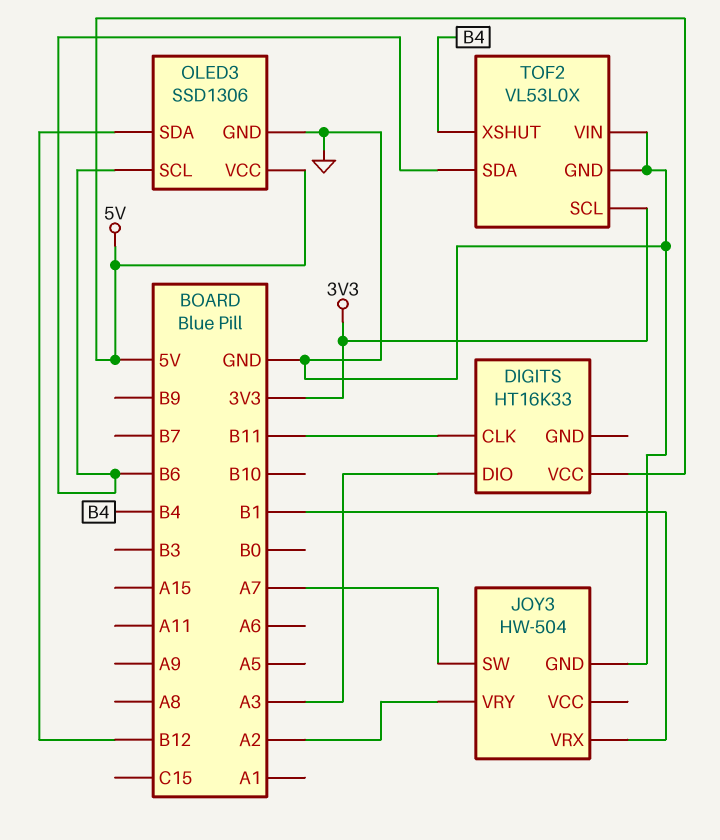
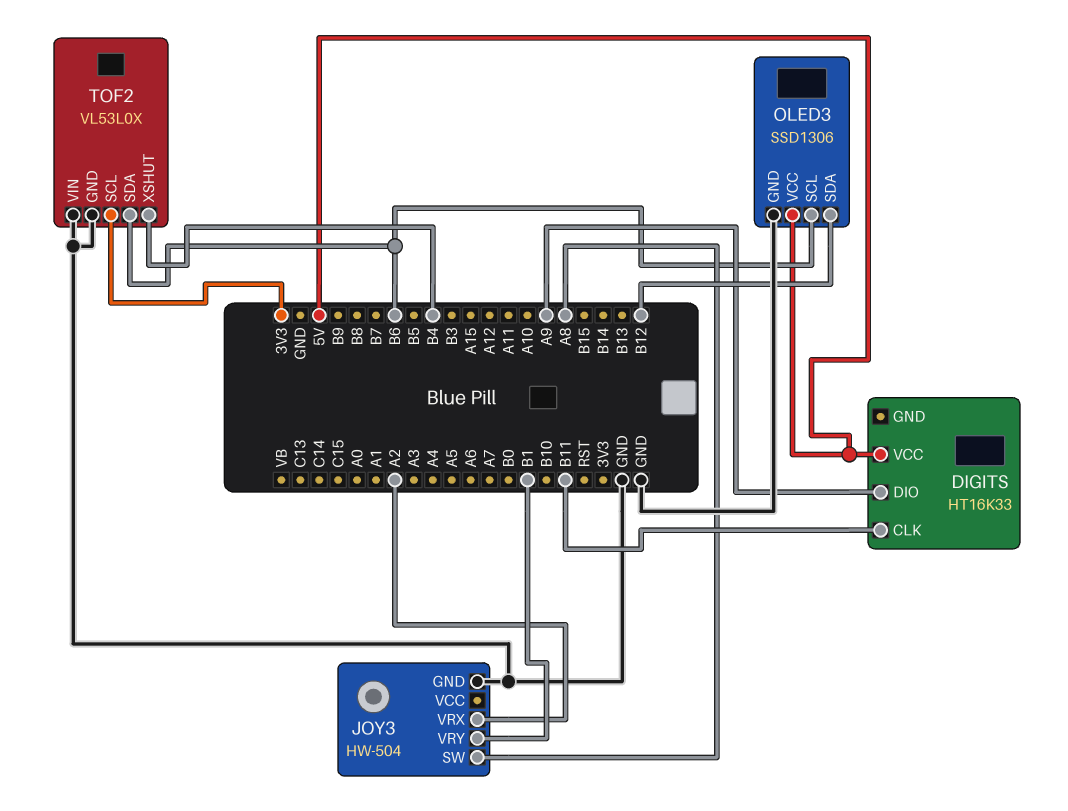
DIGITS pin DIO: A3 -> A9
JOY3 pin SW: A7 -> A8
JOY3 pin VRX: B1 -> A2
JOY3 pin VRY: A2 -> B1

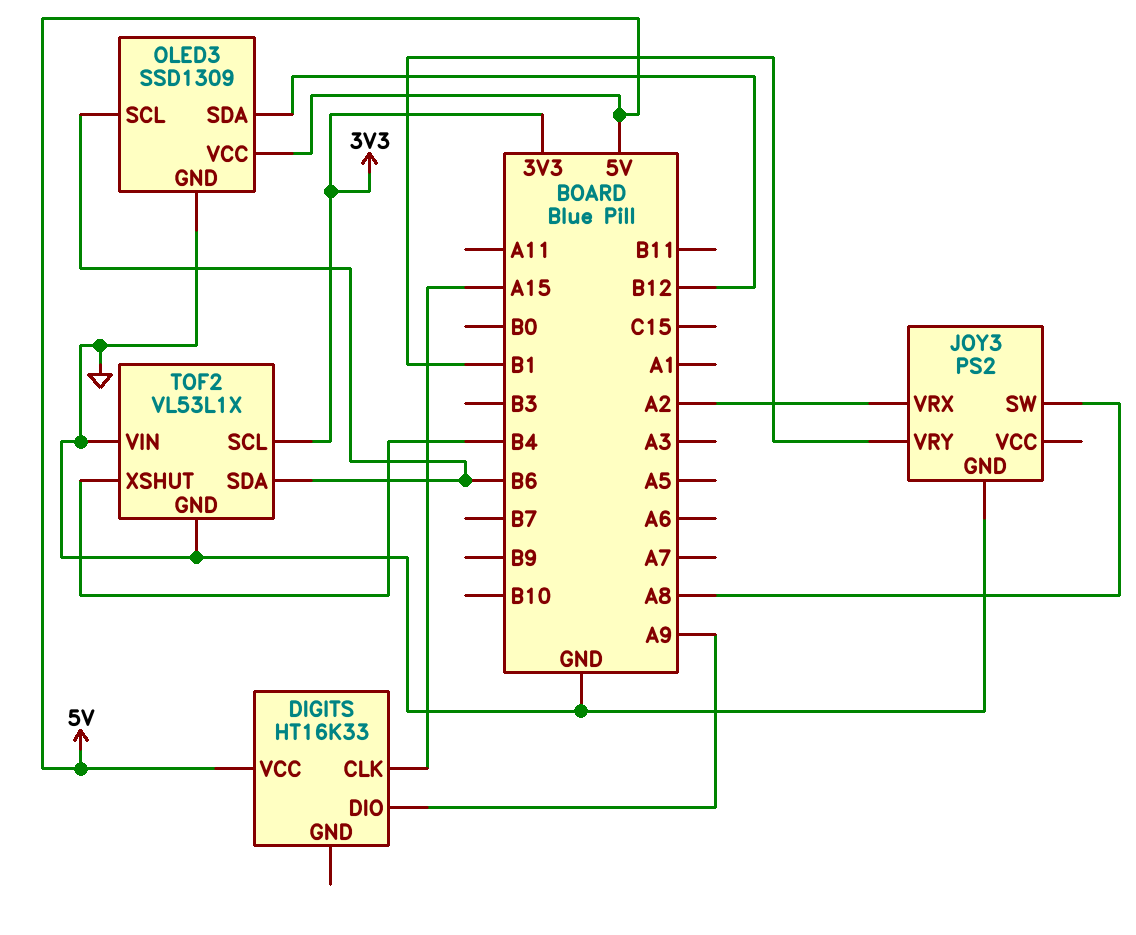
DIGITS pin CLK: B11 -> A15
JOY3: HW-504 -> PS2
OLED3: SSD1306 -> SSD1309
TOF2: VL53L0X -> VL53L1X

